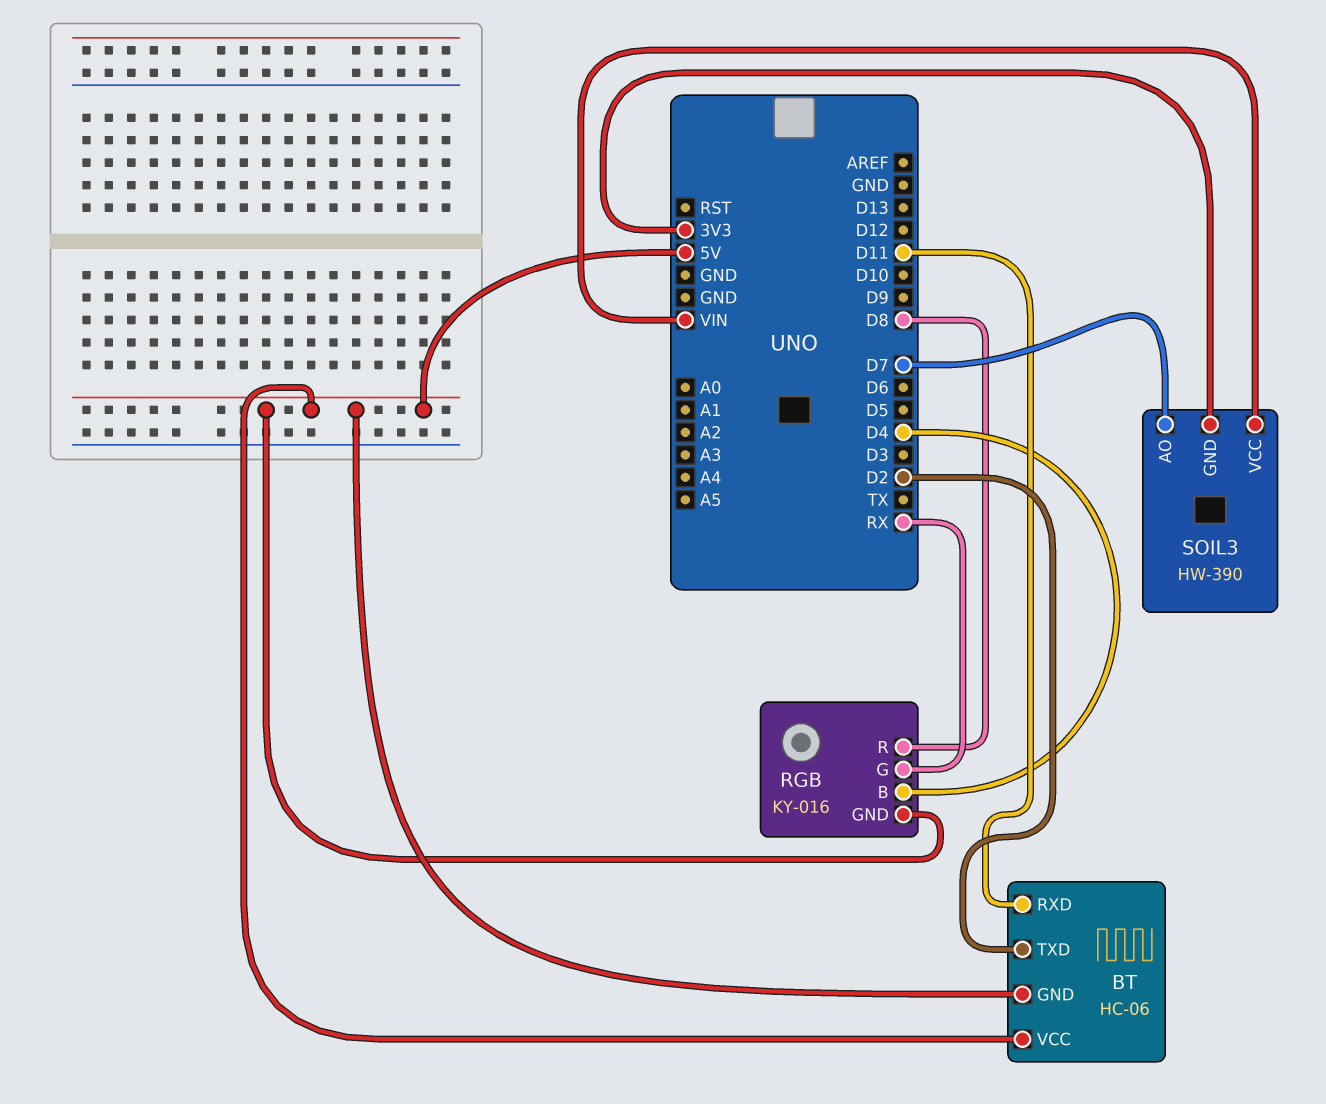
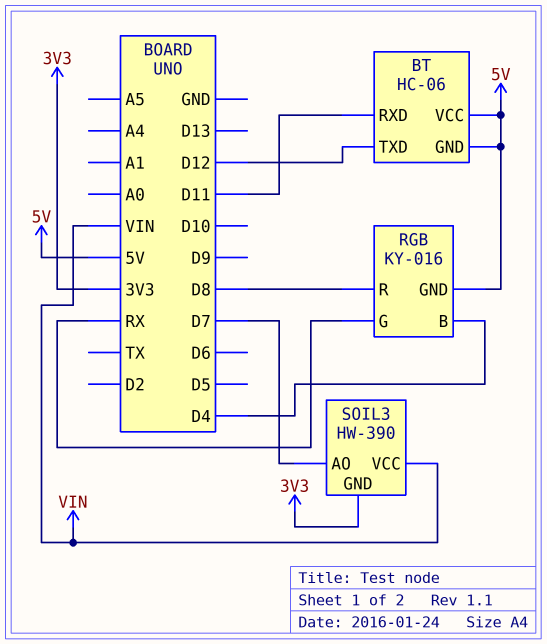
BT pin TXD: D2 -> D12

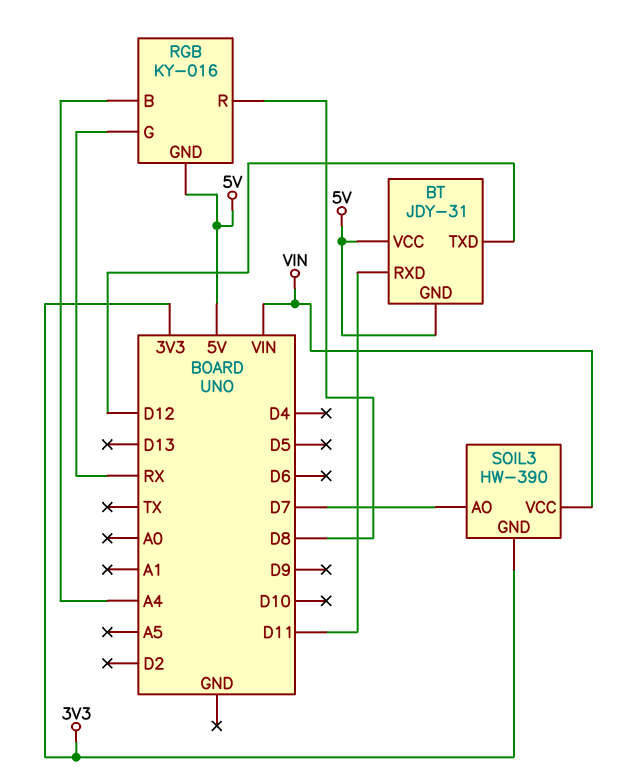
BT: HC-06 -> JDY-31
RGB pin B: D4 -> A4

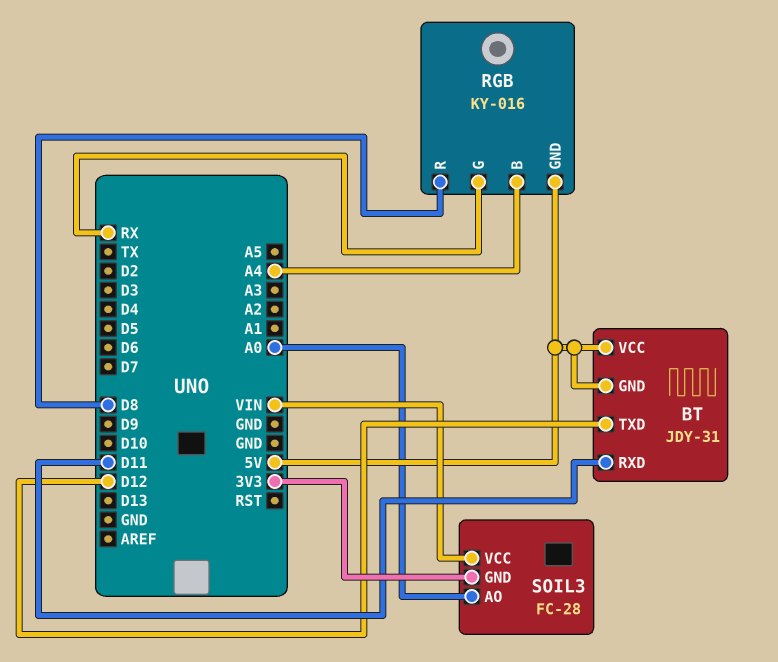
SOIL3: HW-390 -> FC-28
SOIL3 pin AO: D7 -> A0

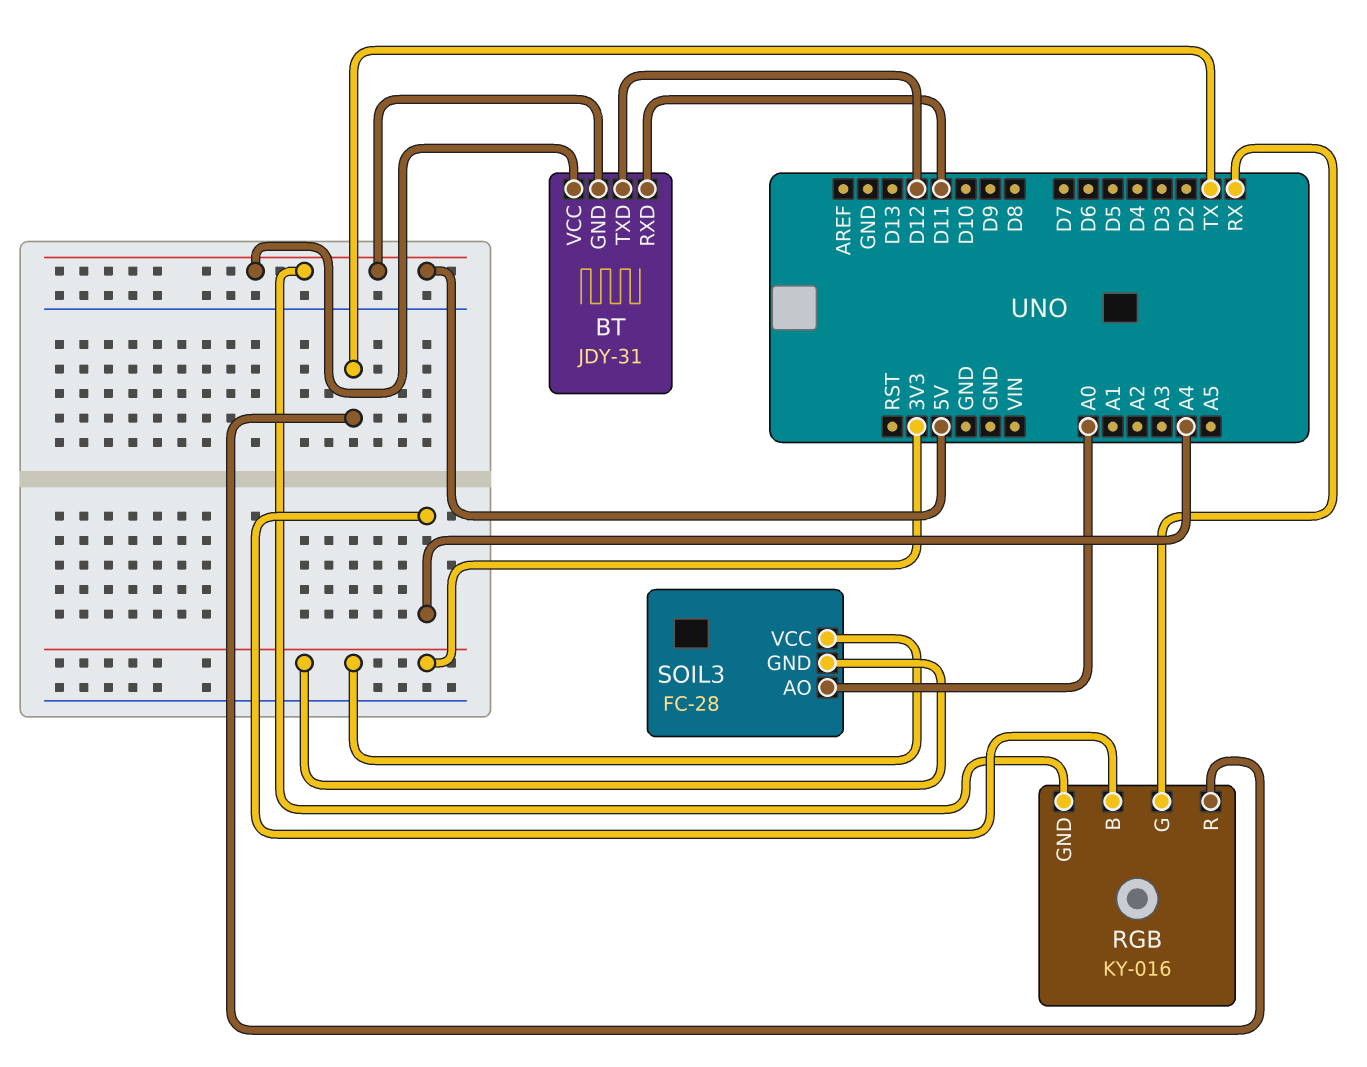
RGB pin R: D8 -> TX
SOIL3 pin VCC: VIN -> 3V3

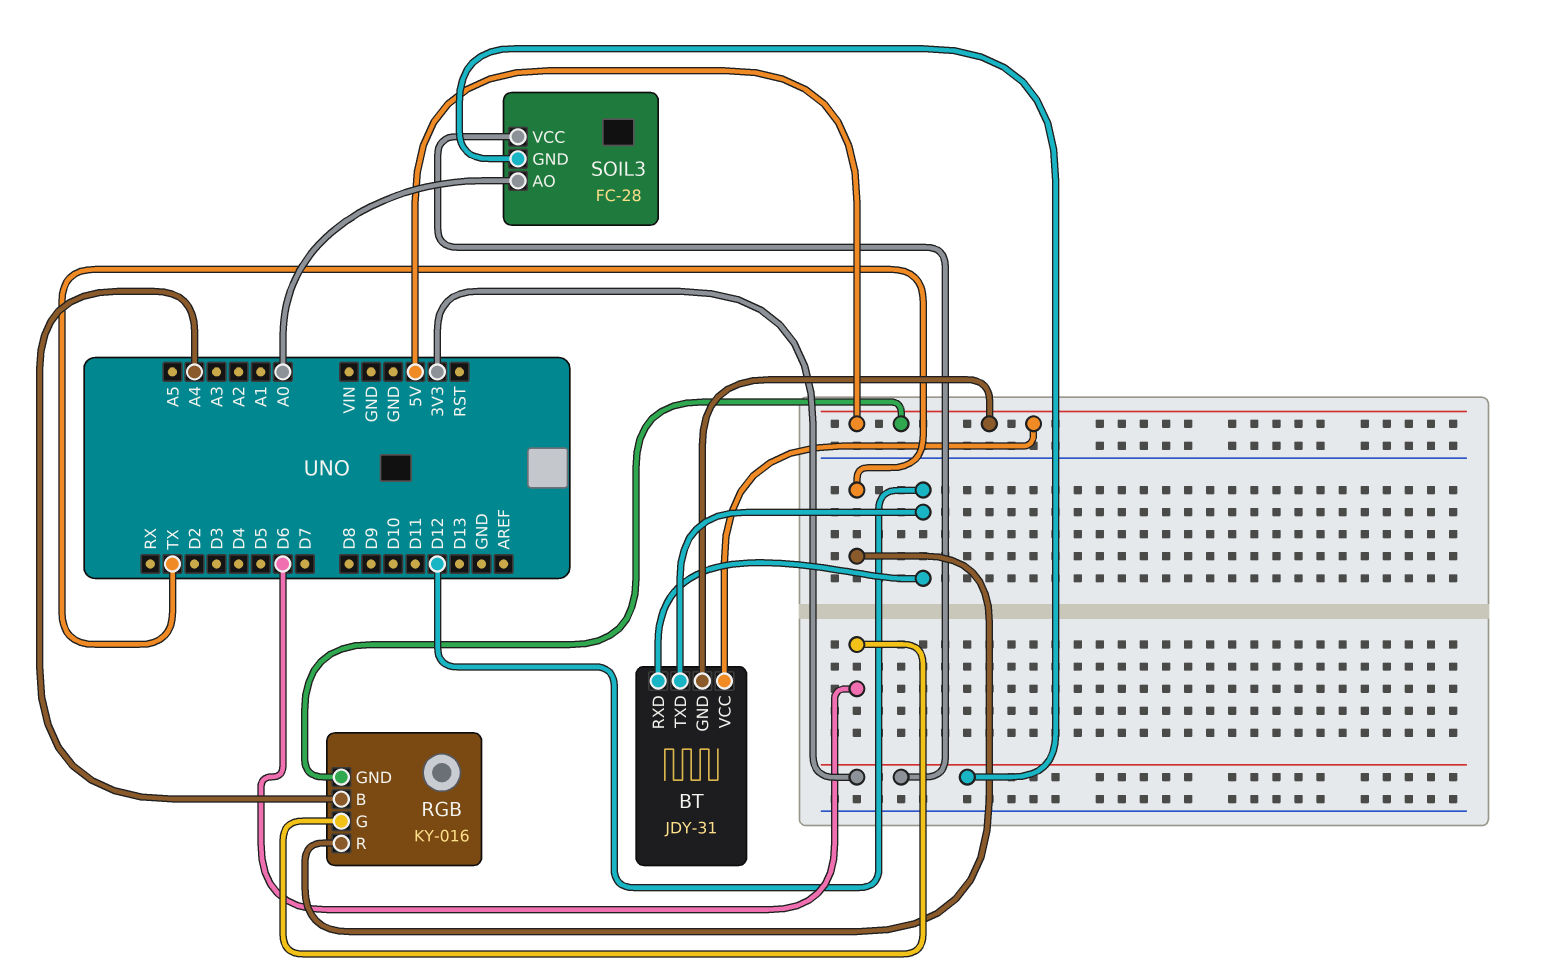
BT pin RXD: D11 -> D12
RGB pin G: RX -> D6

